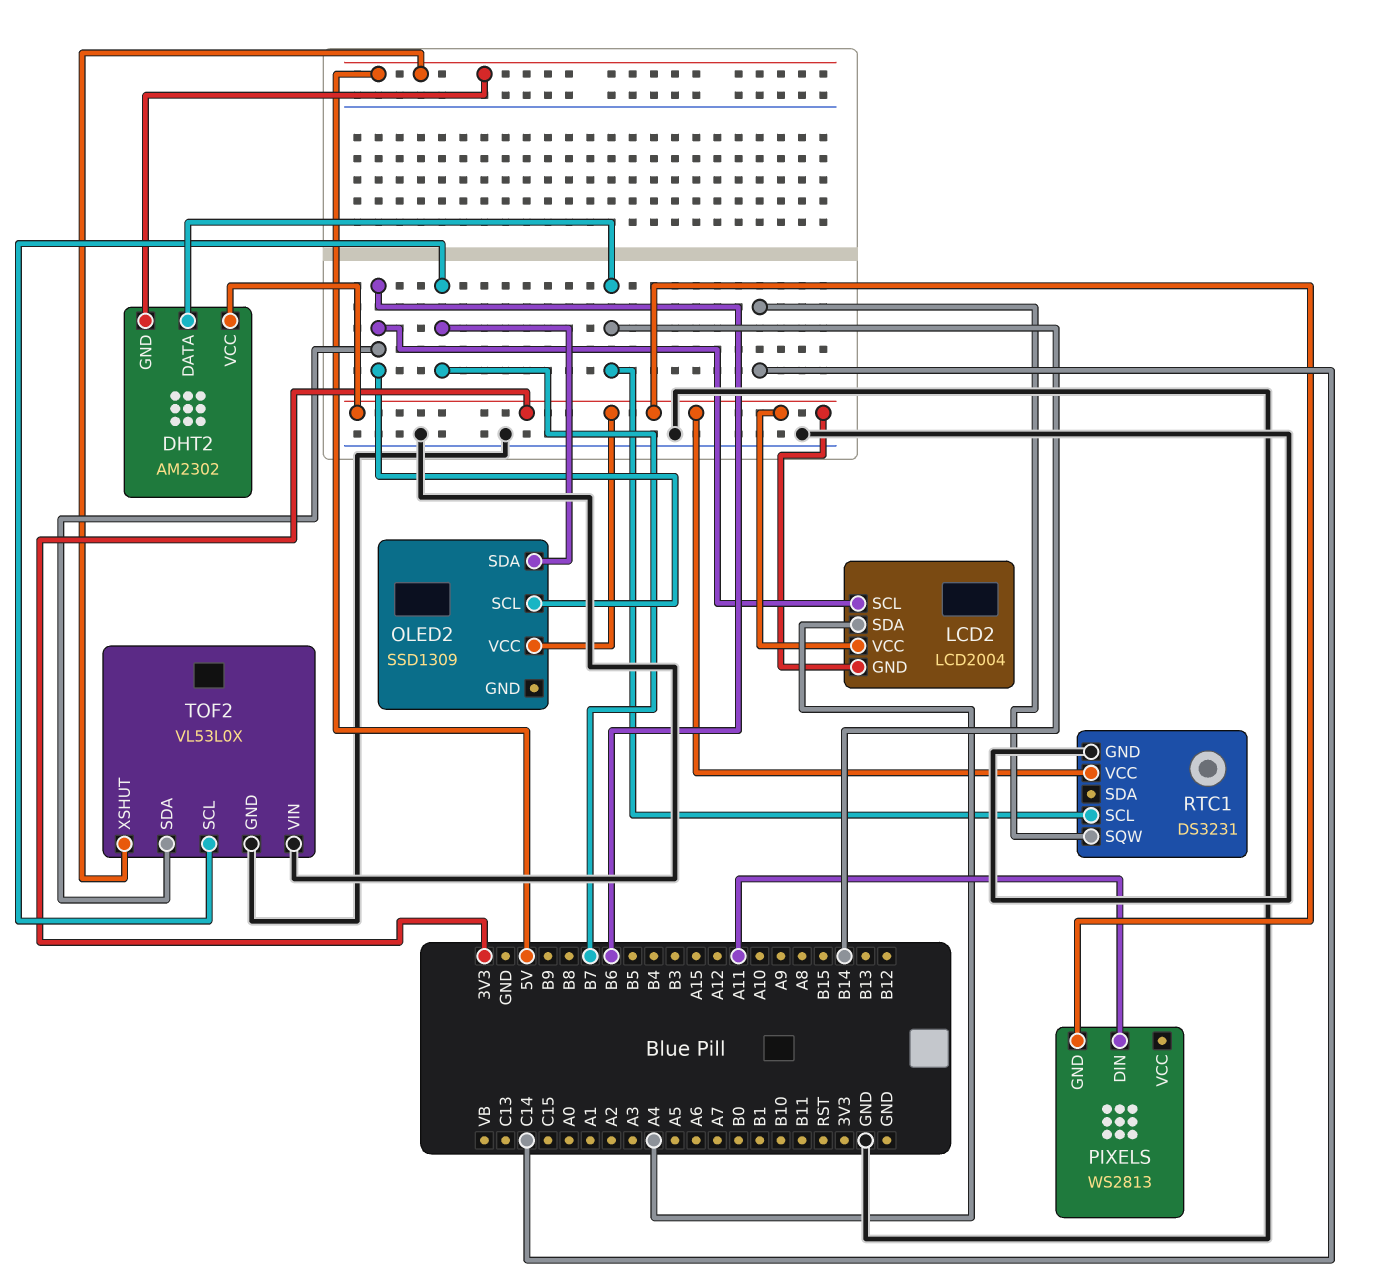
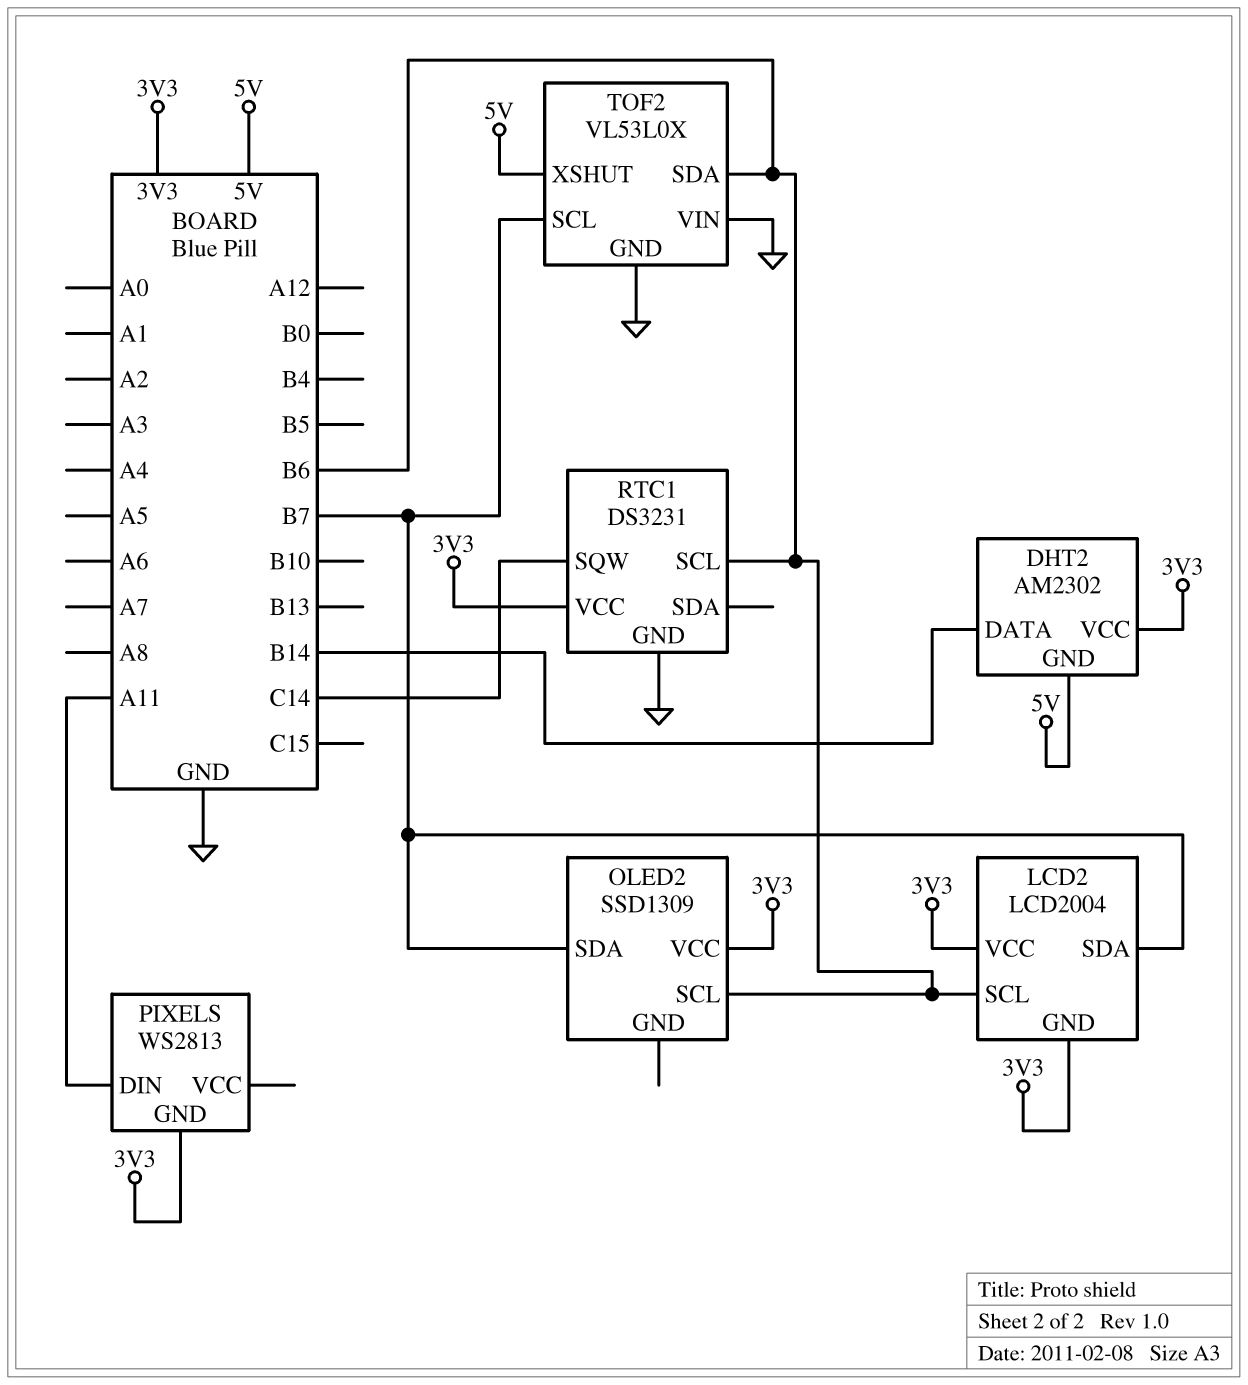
LCD2 pin SDA: A4 -> B7
RTC1 pin SCL: B14 -> B6

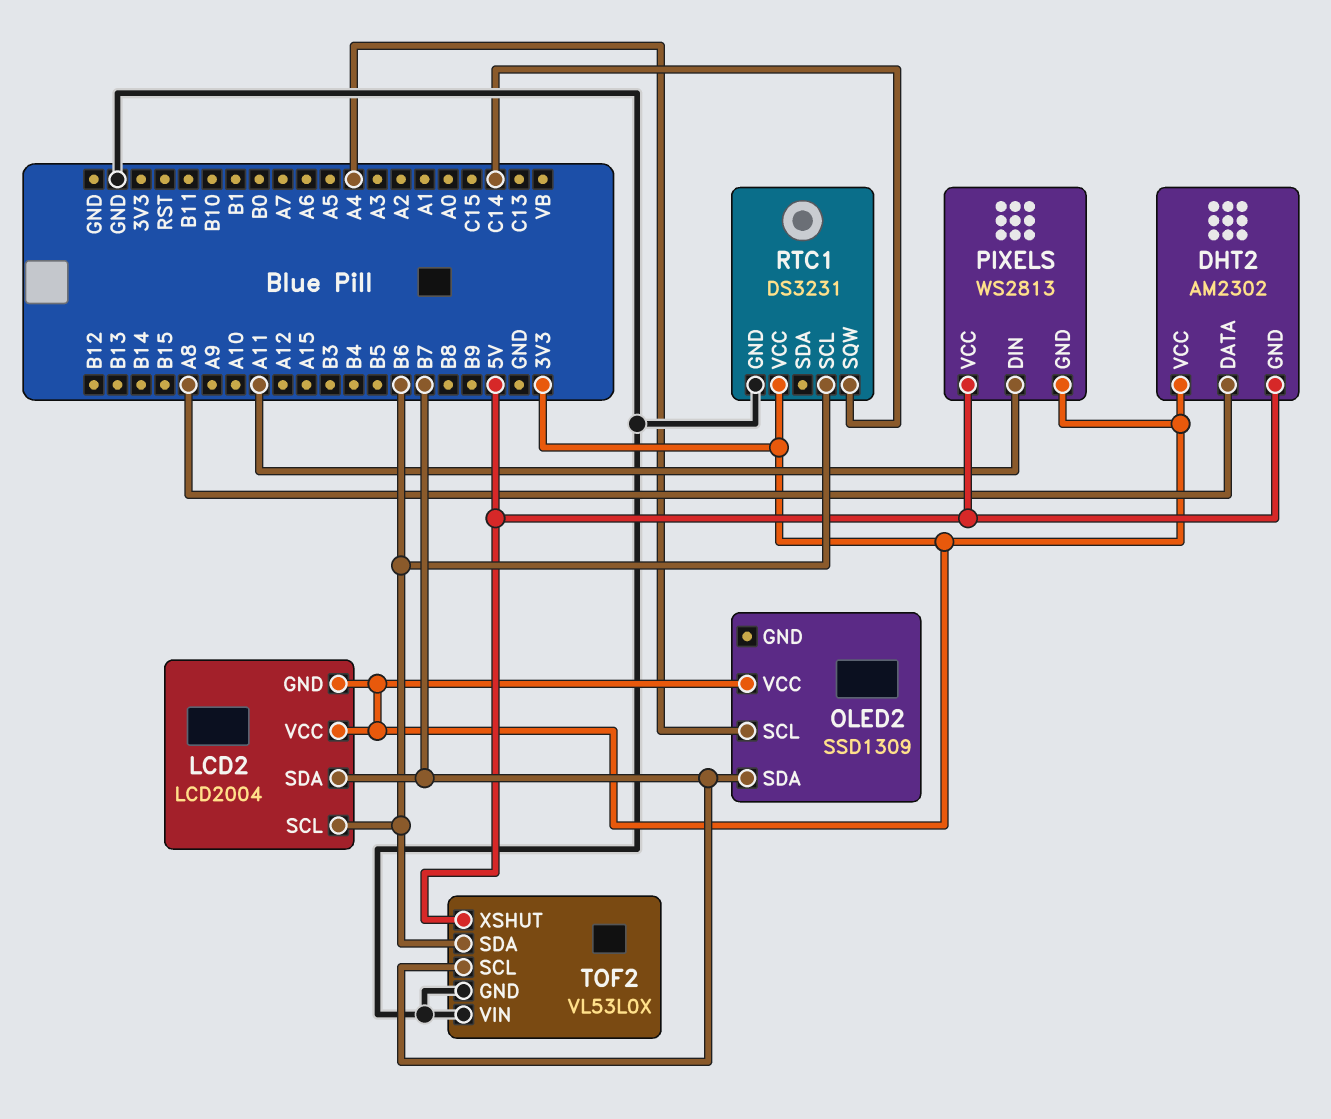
DHT2 pin DATA: B14 -> A8
OLED2 pin SCL: B6 -> A4
PIXELS pin VCC: none -> 5V

